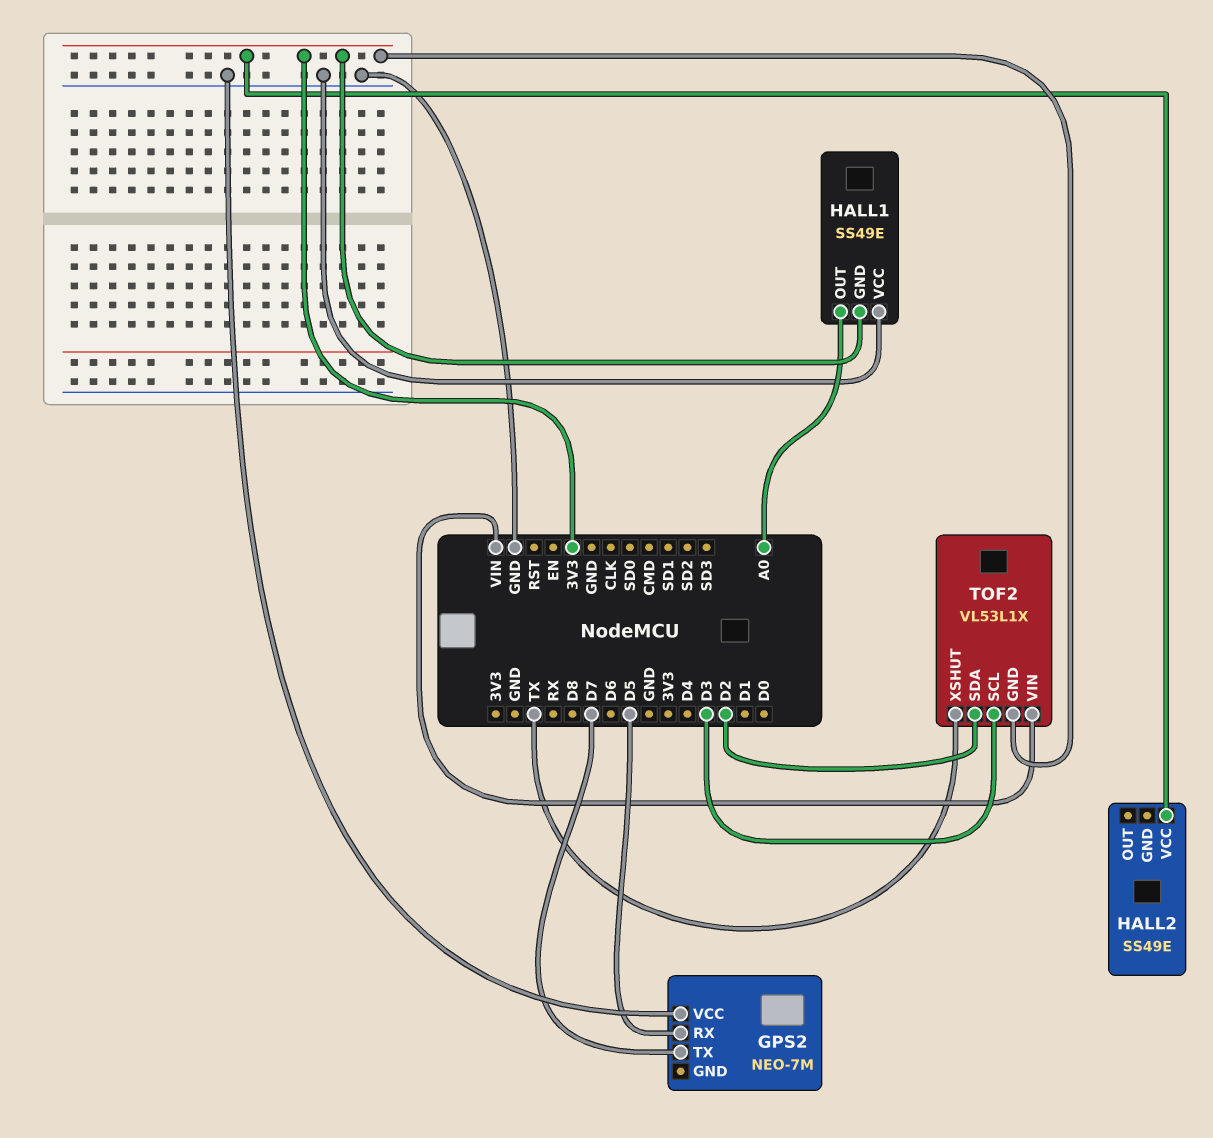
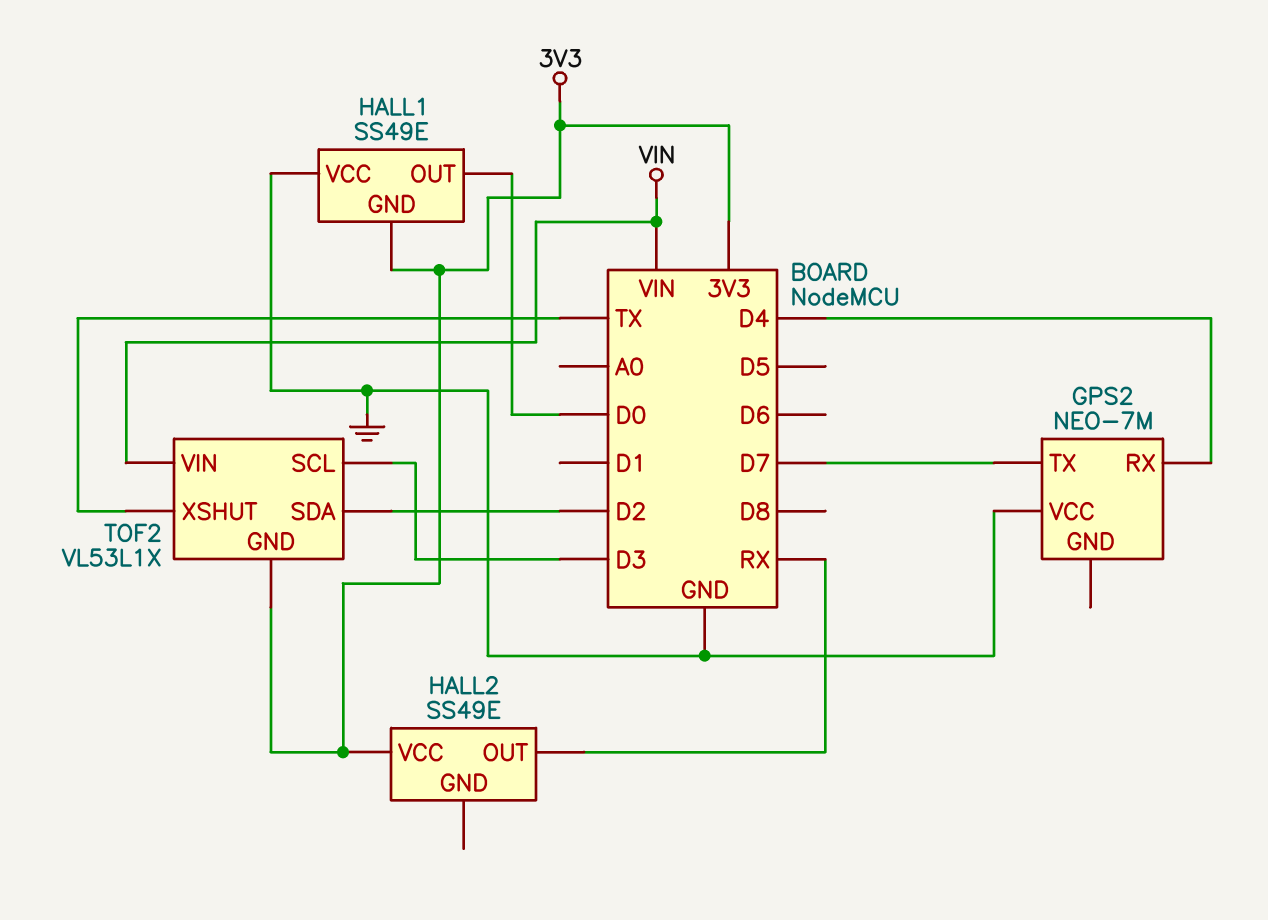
GPS2 pin RX: D5 -> D4
HALL1 pin OUT: A0 -> D0
HALL2 pin OUT: none -> RX

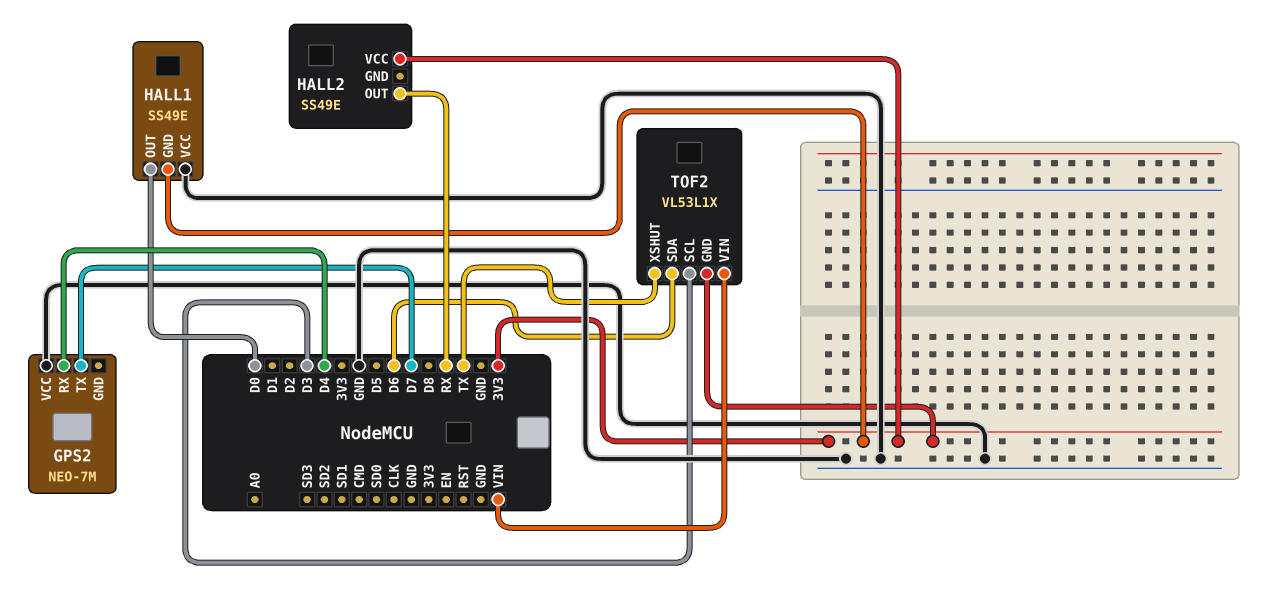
TOF2 pin SDA: D2 -> D6

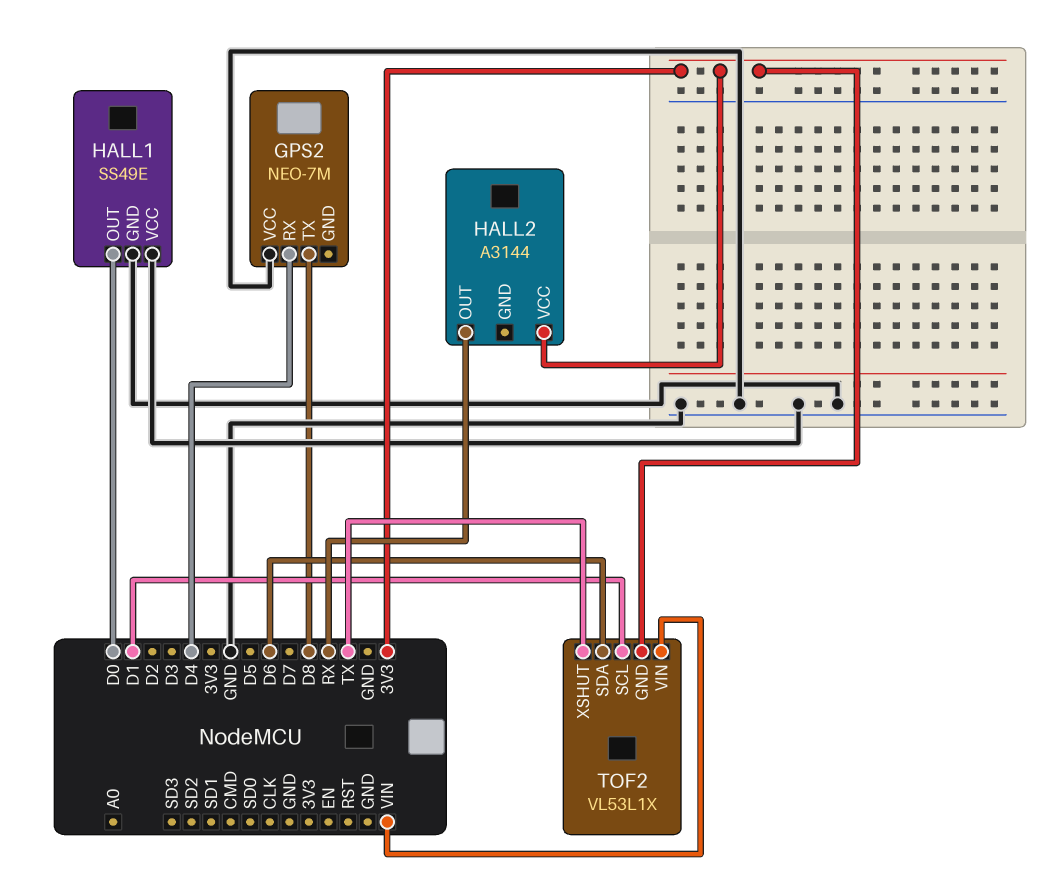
GPS2 pin TX: D7 -> D8
HALL1 pin GND: 3V3 -> GND
HALL2: SS49E -> A3144
TOF2 pin SCL: D3 -> D1

